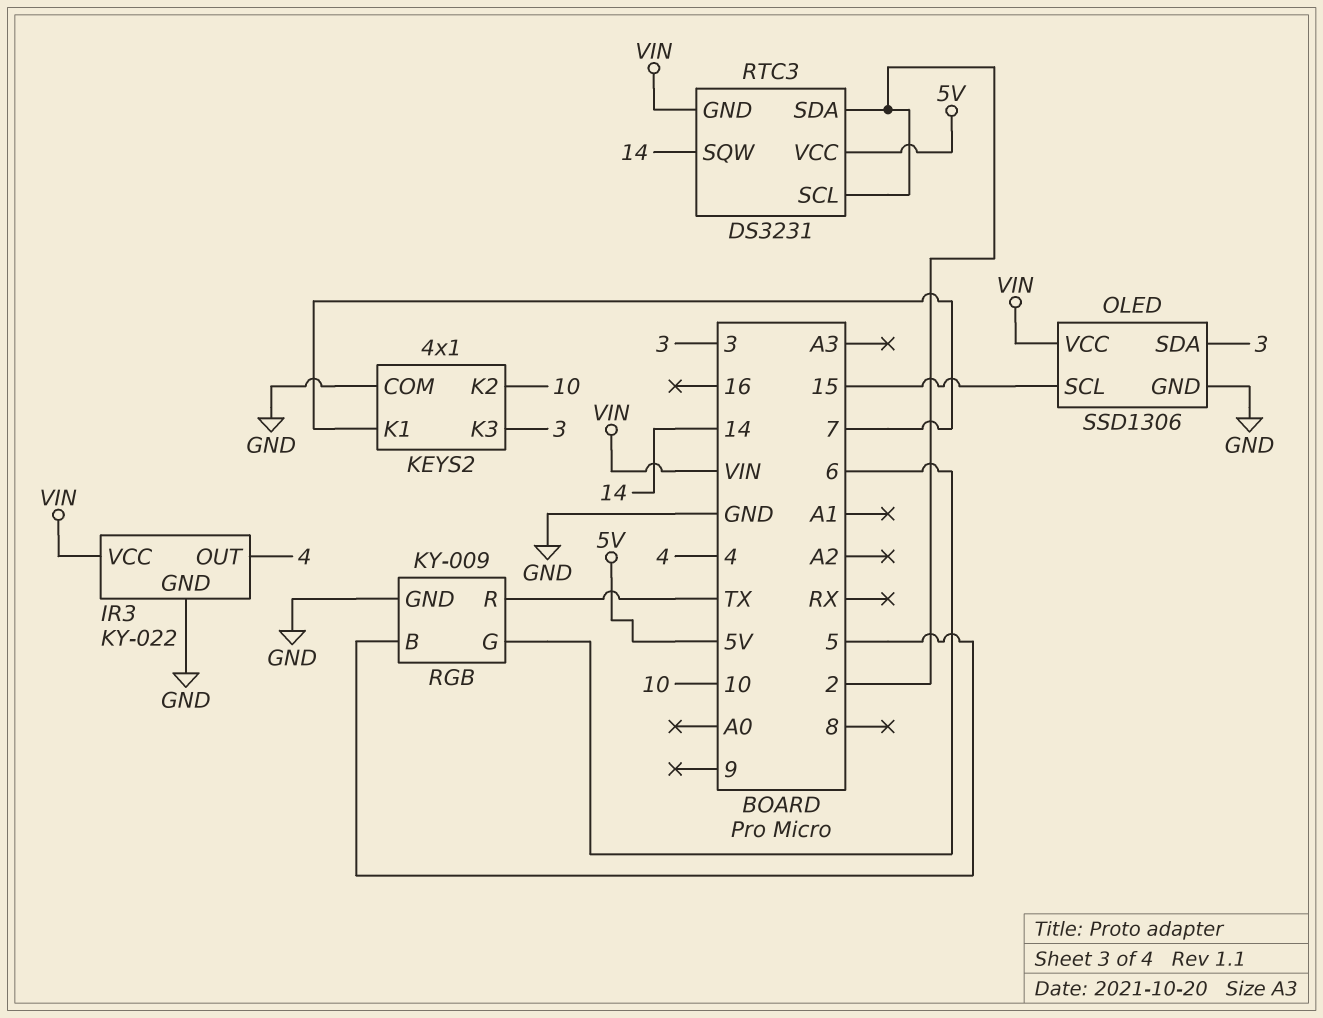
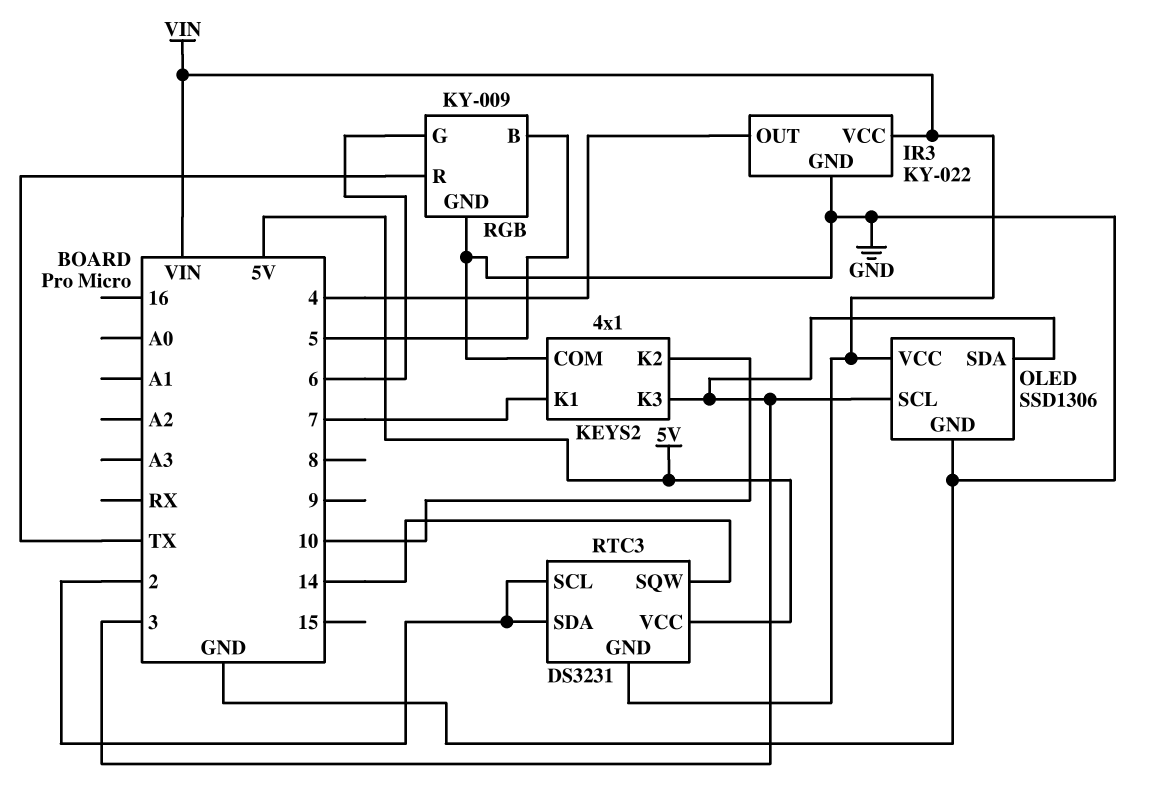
OLED pin SCL: 15 -> 3

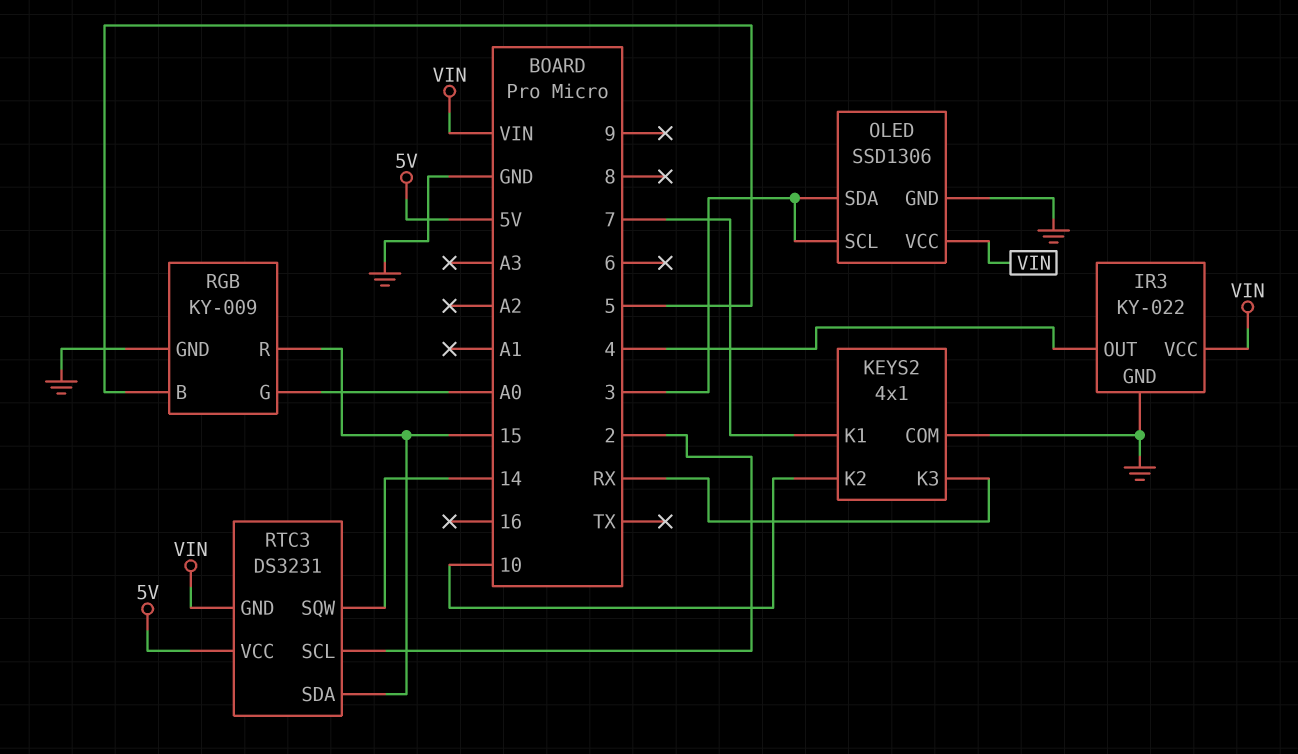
KEYS2 pin K3: 3 -> RX
RGB pin G: 6 -> A0
RGB pin R: TX -> 15
RTC3 pin SDA: 2 -> 15

